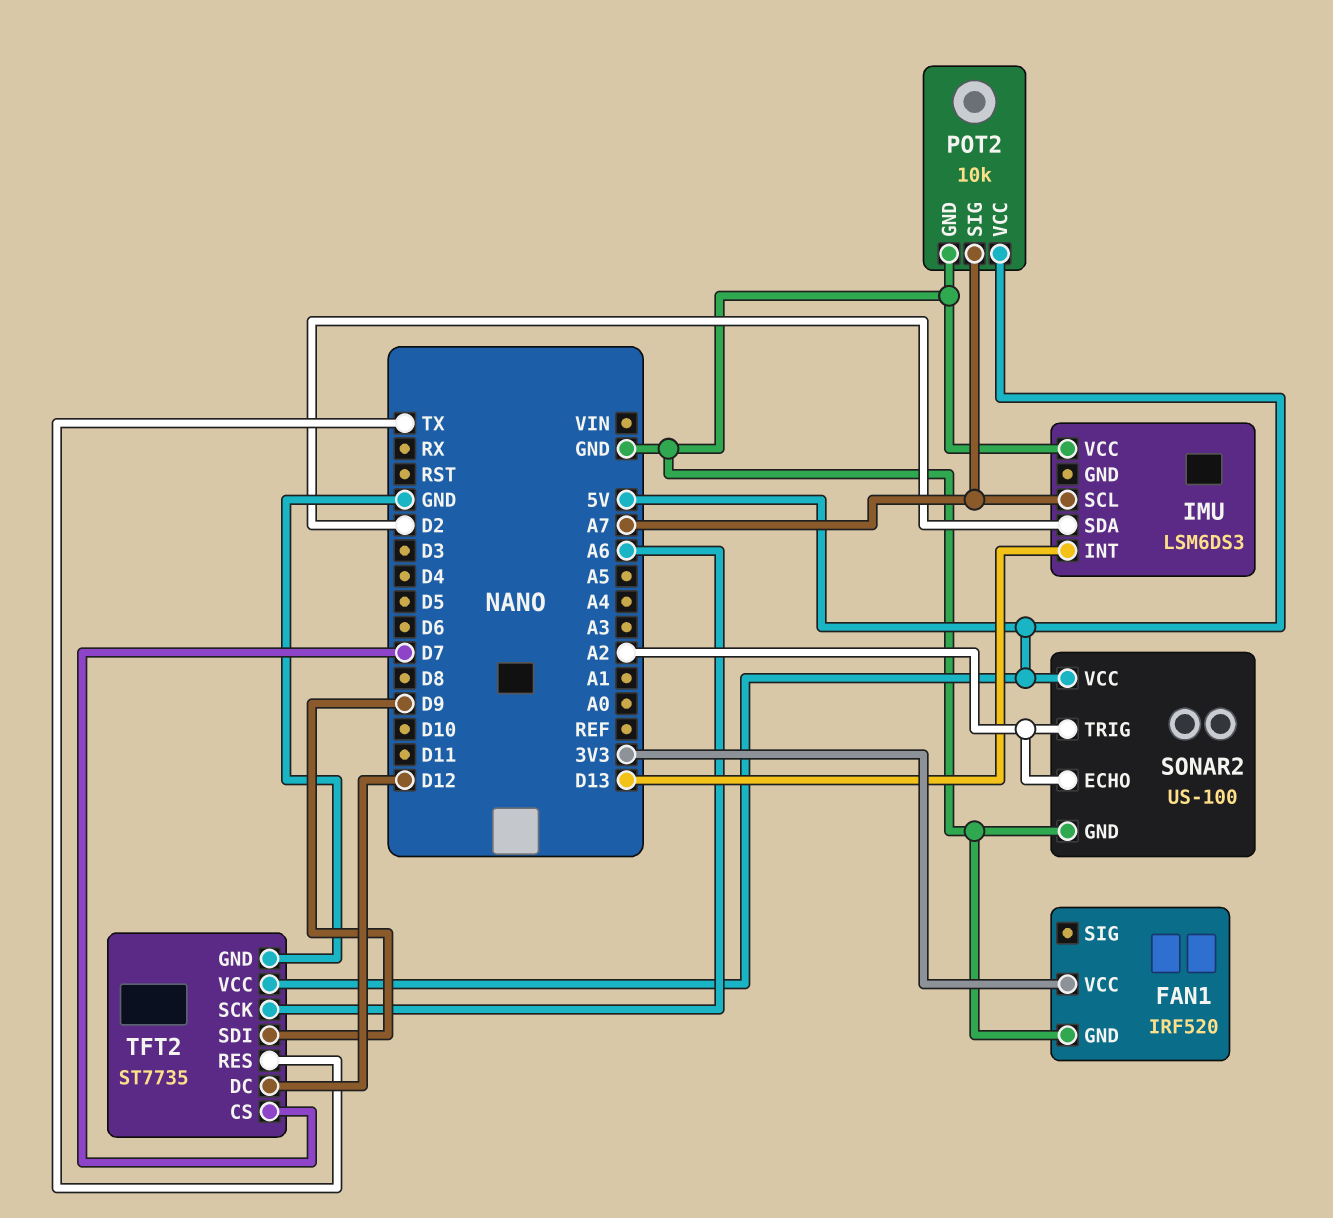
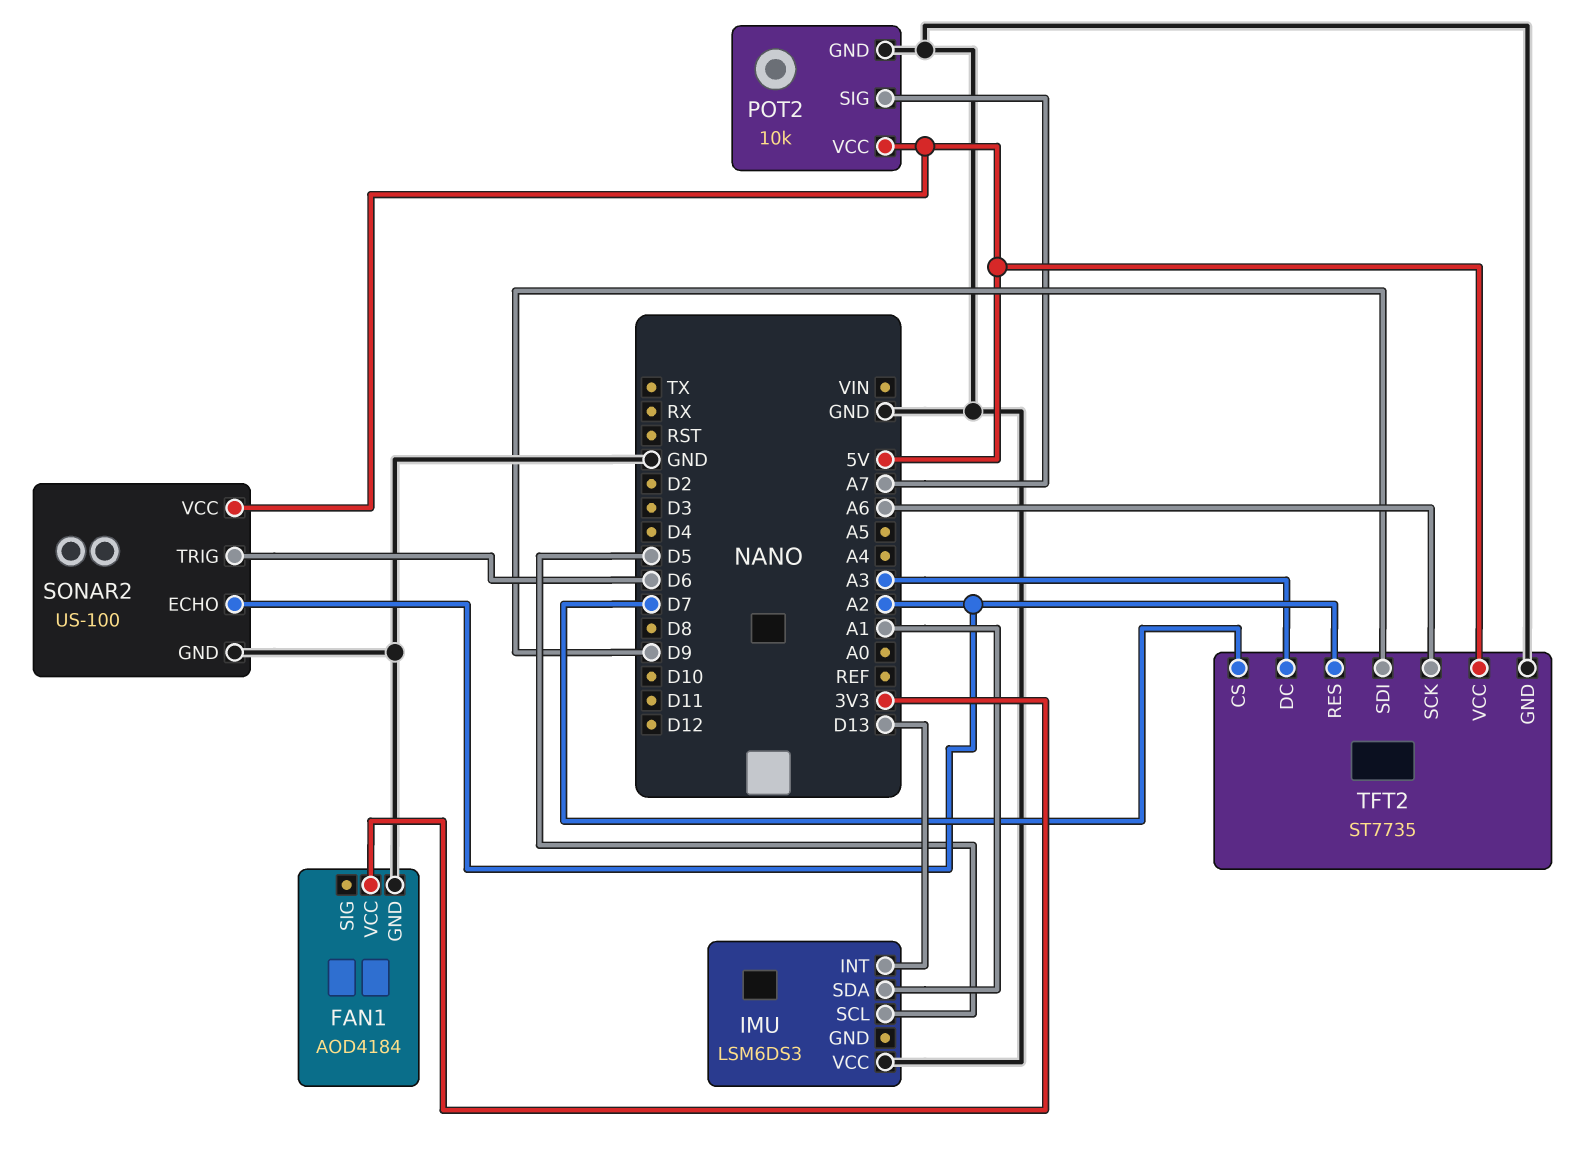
FAN1: IRF520 -> AOD4184
IMU pin SCL: A7 -> D5
IMU pin SDA: D2 -> A1
SONAR2 pin TRIG: A2 -> D6
TFT2 pin DC: D12 -> A3
TFT2 pin RES: TX -> A2

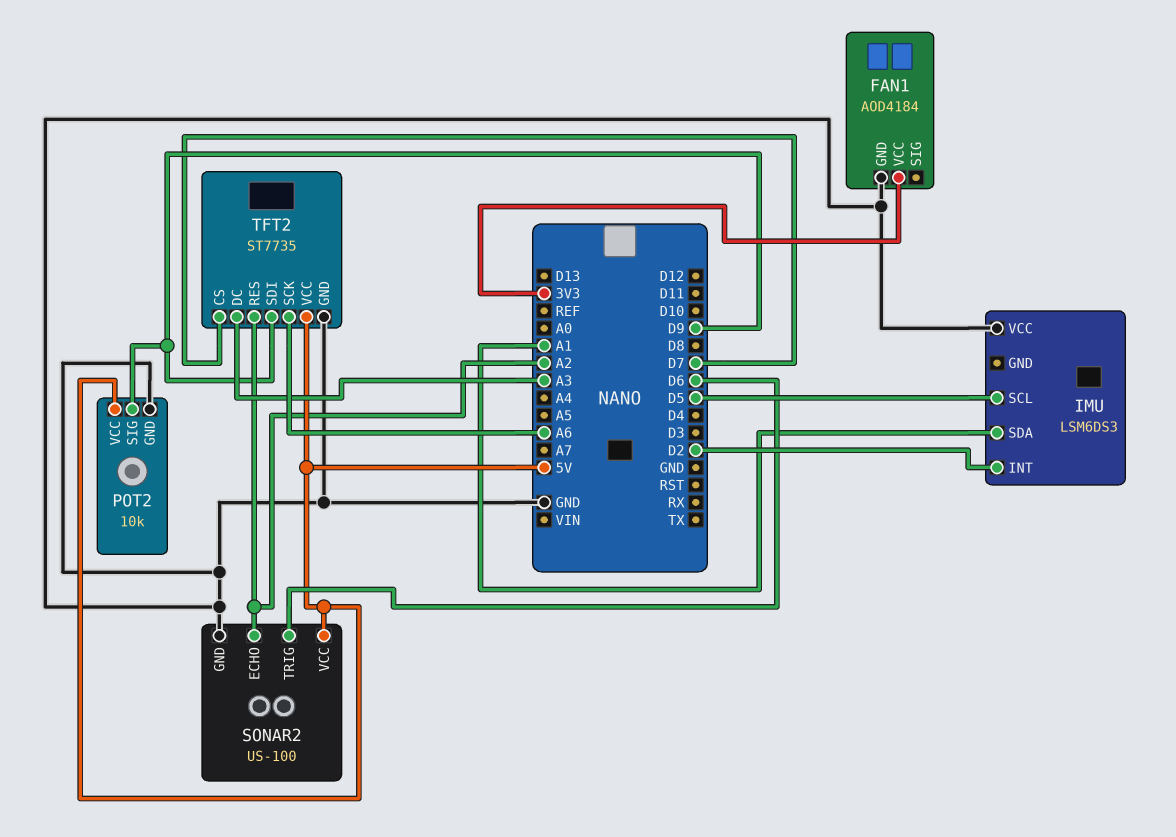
IMU pin INT: D13 -> D2
POT2 pin SIG: A7 -> D9

